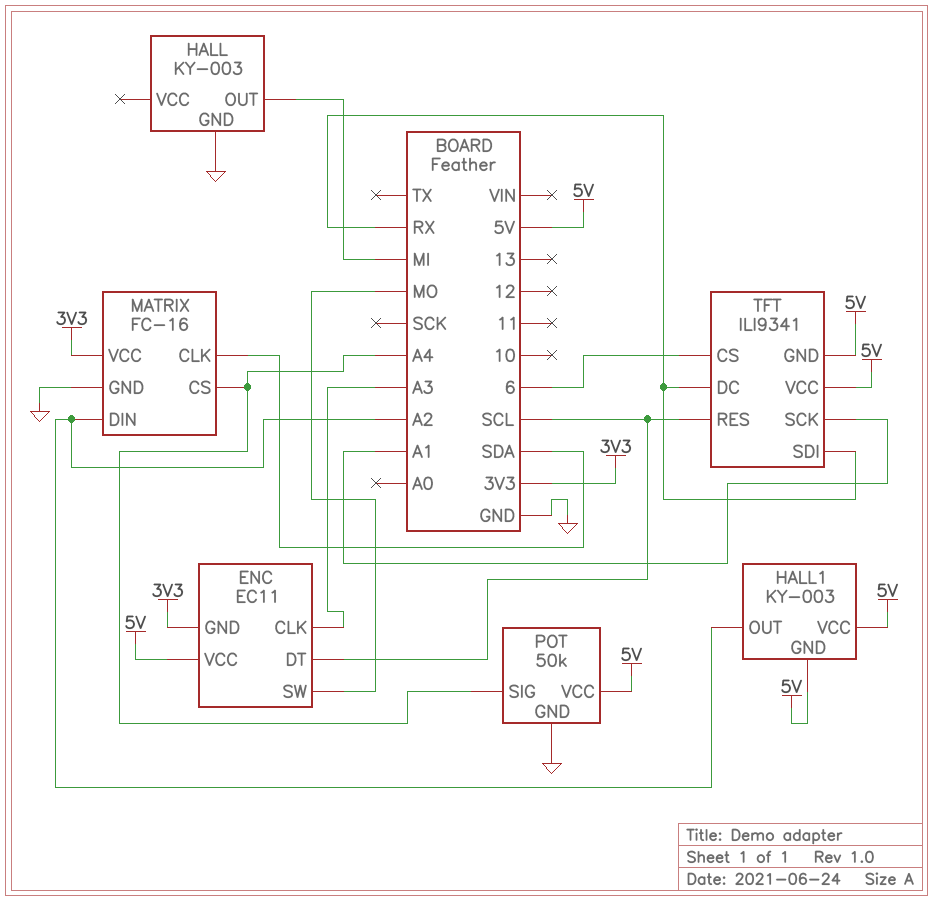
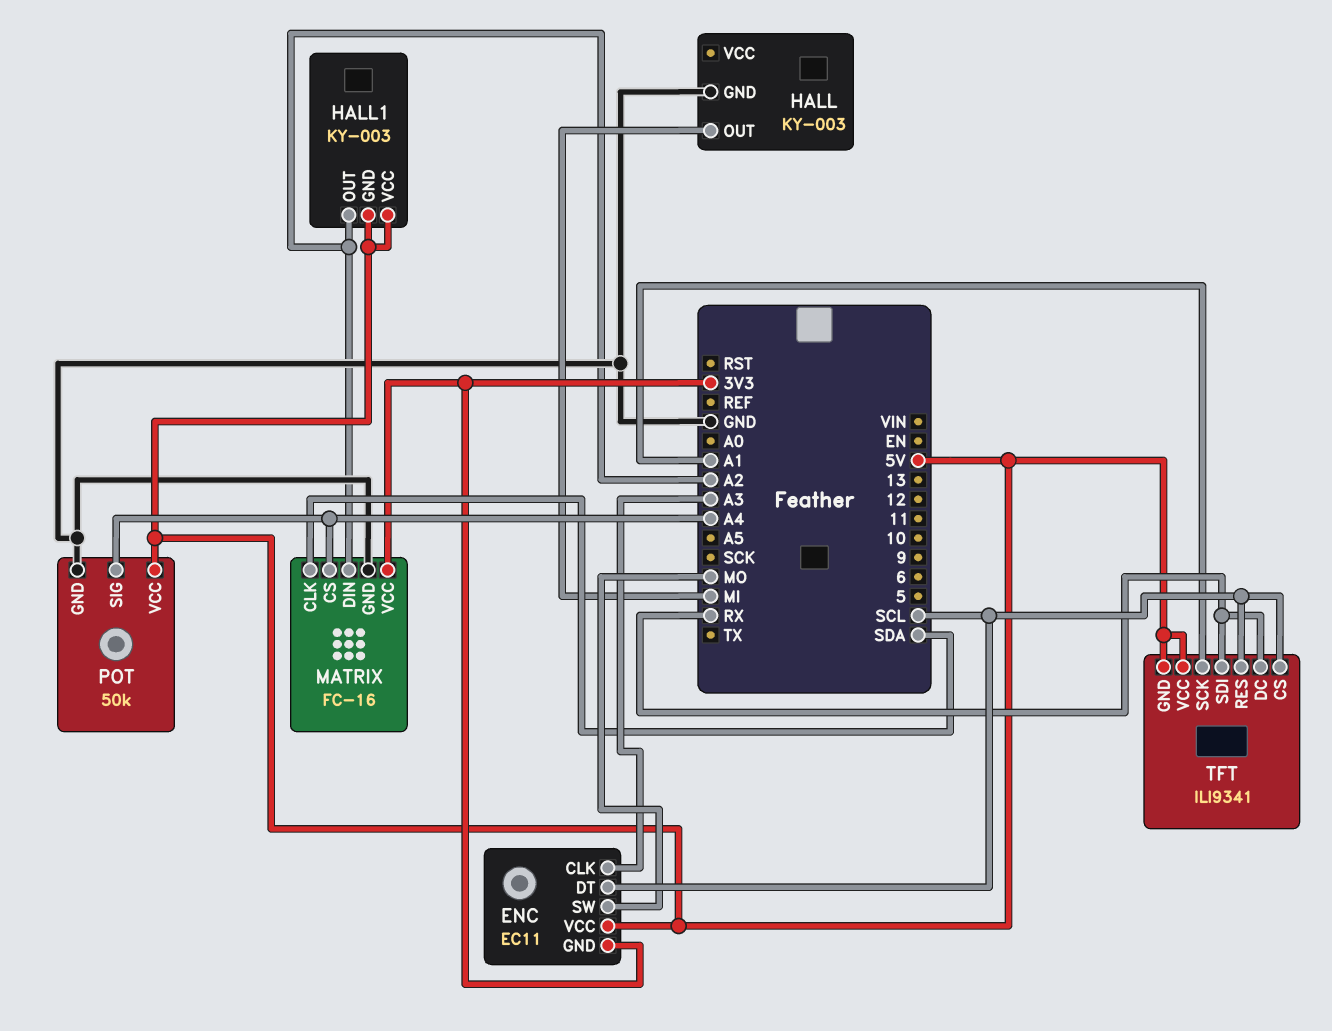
TFT pin CS: 6 -> SCL

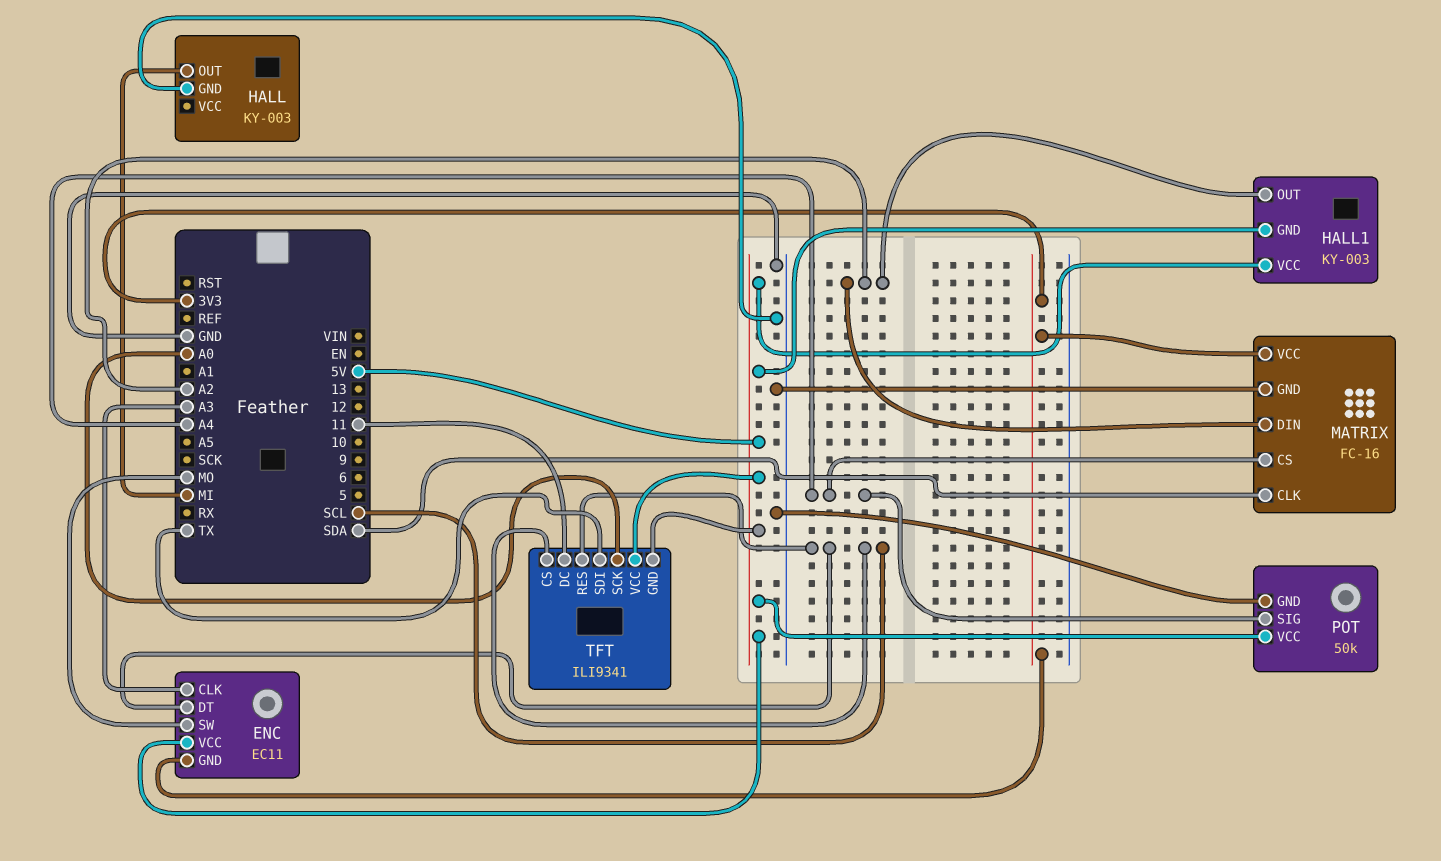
TFT pin DC: RX -> 11
TFT pin SCK: A1 -> A0
TFT pin SDI: RX -> TX

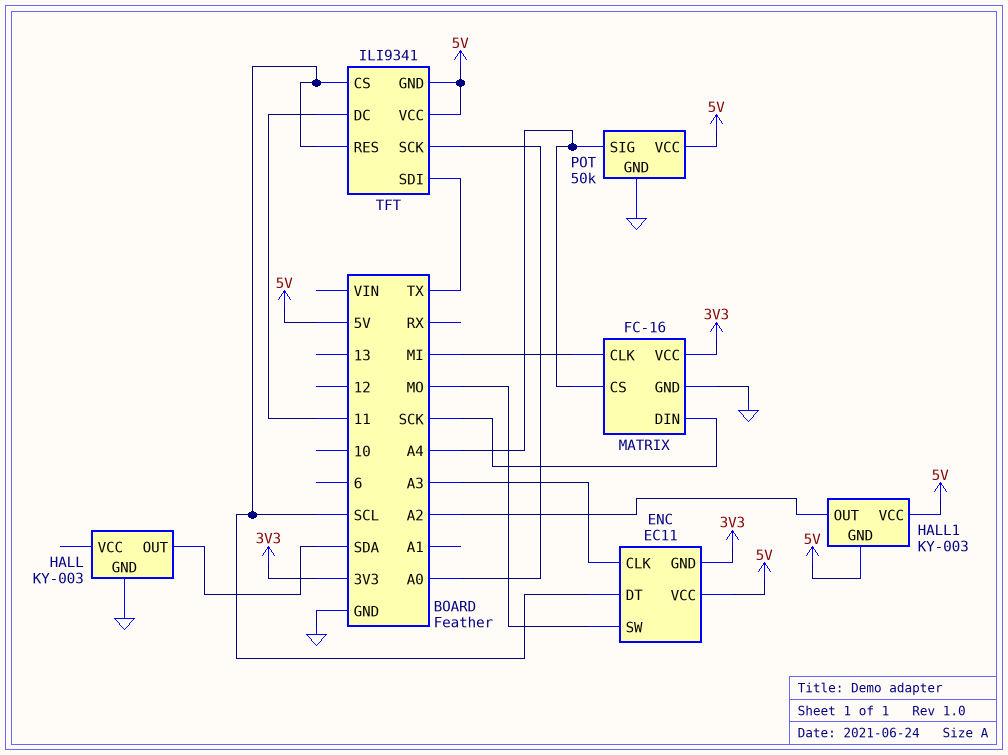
HALL pin OUT: MI -> SDA
MATRIX pin CLK: SDA -> MI
MATRIX pin DIN: A2 -> SCK

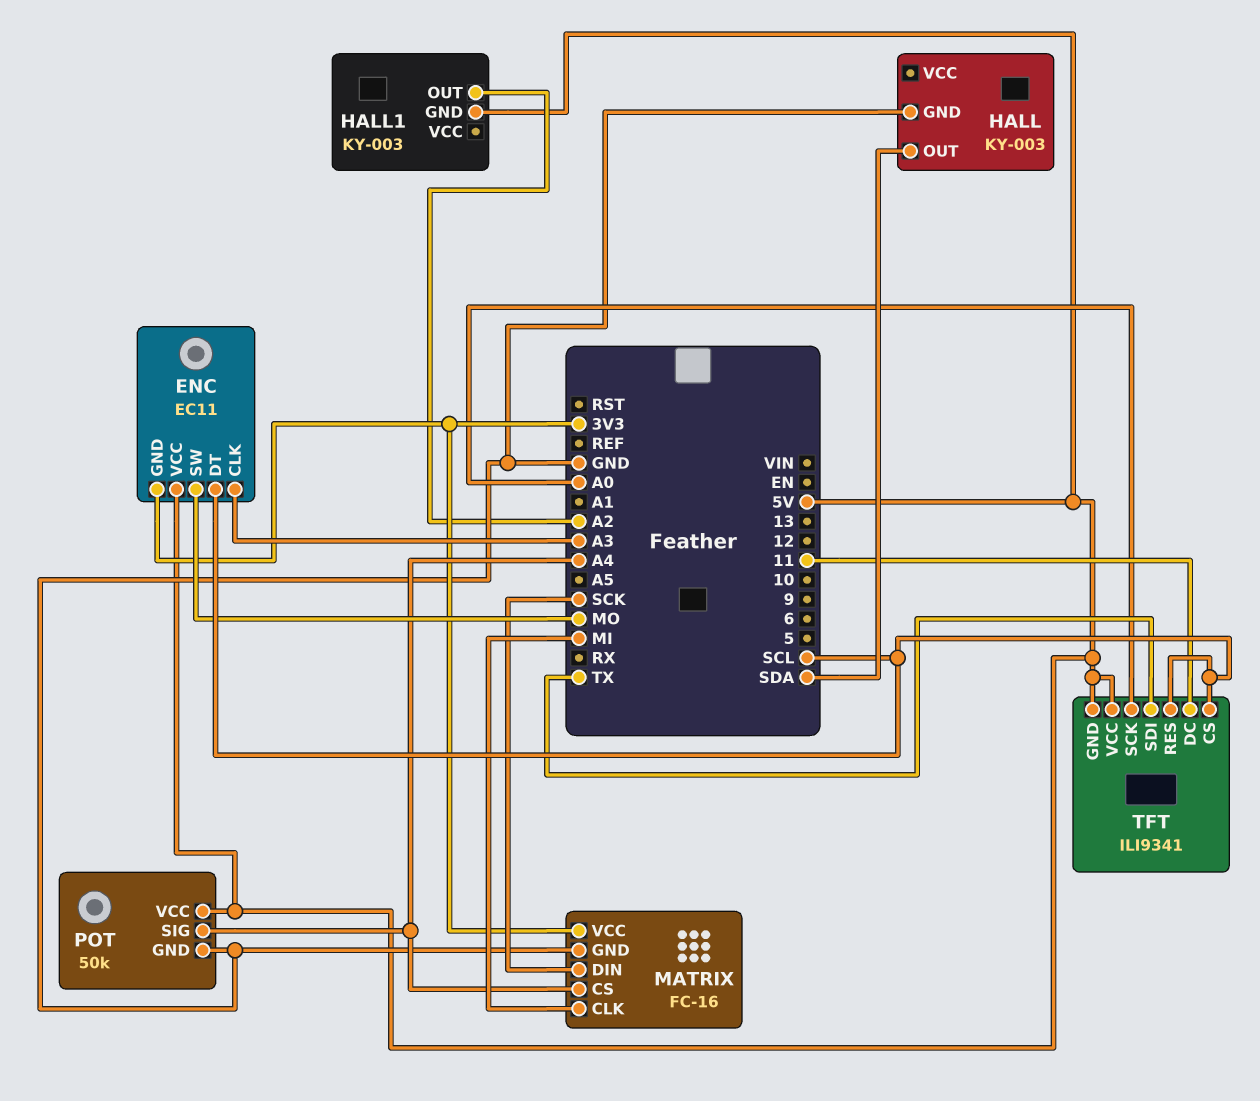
HALL1 pin VCC: 5V -> none

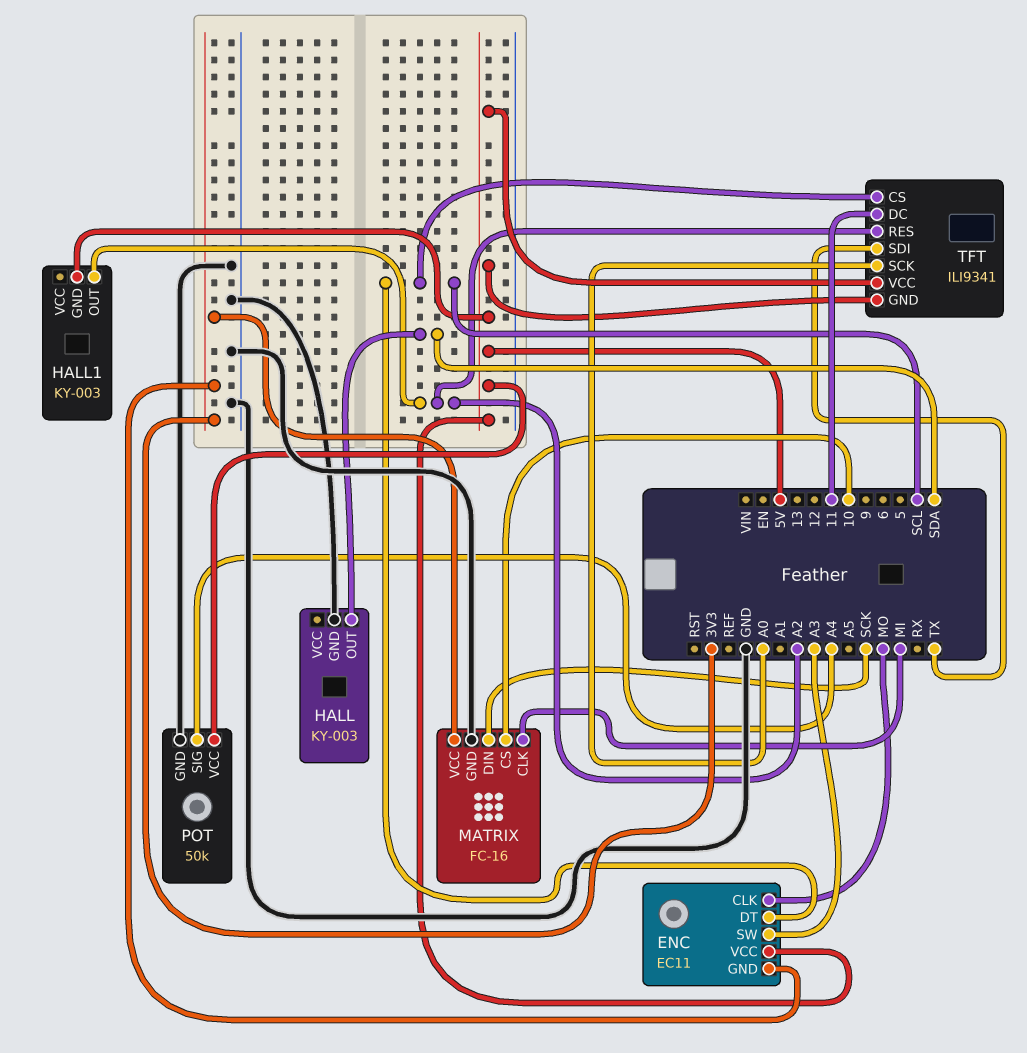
ENC pin CLK: A3 -> MO
ENC pin SW: MO -> A3
MATRIX pin CS: A4 -> 10
TFT pin RES: SCL -> A2

